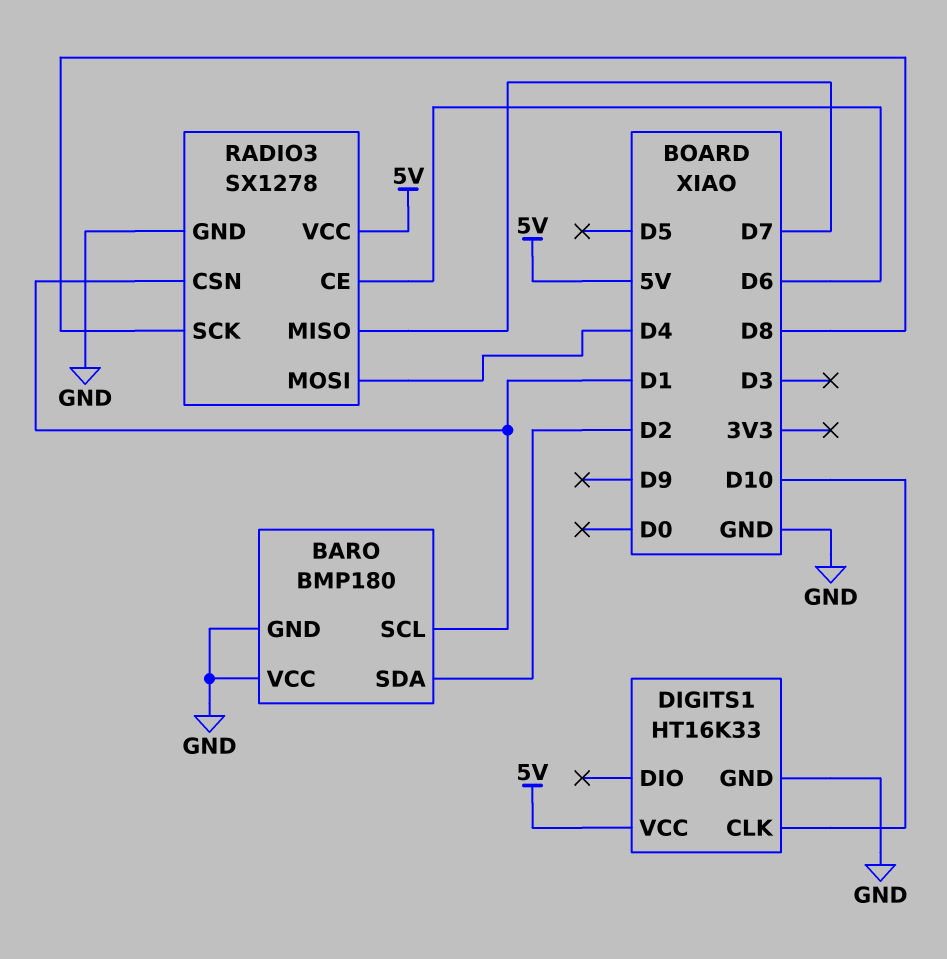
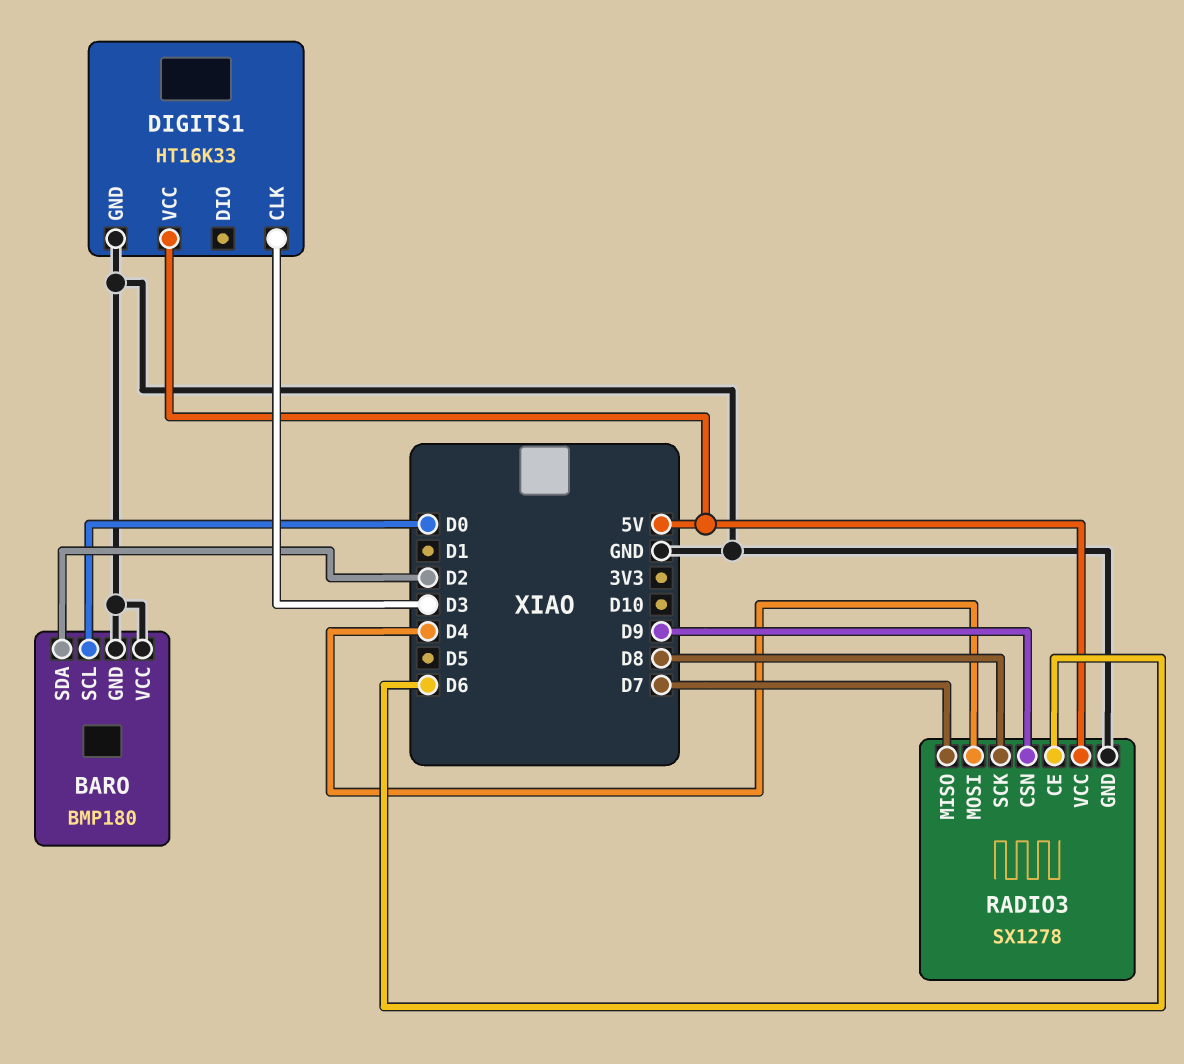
BARO pin SCL: D1 -> D0
DIGITS1 pin CLK: D10 -> D3
RADIO3 pin CSN: D1 -> D9

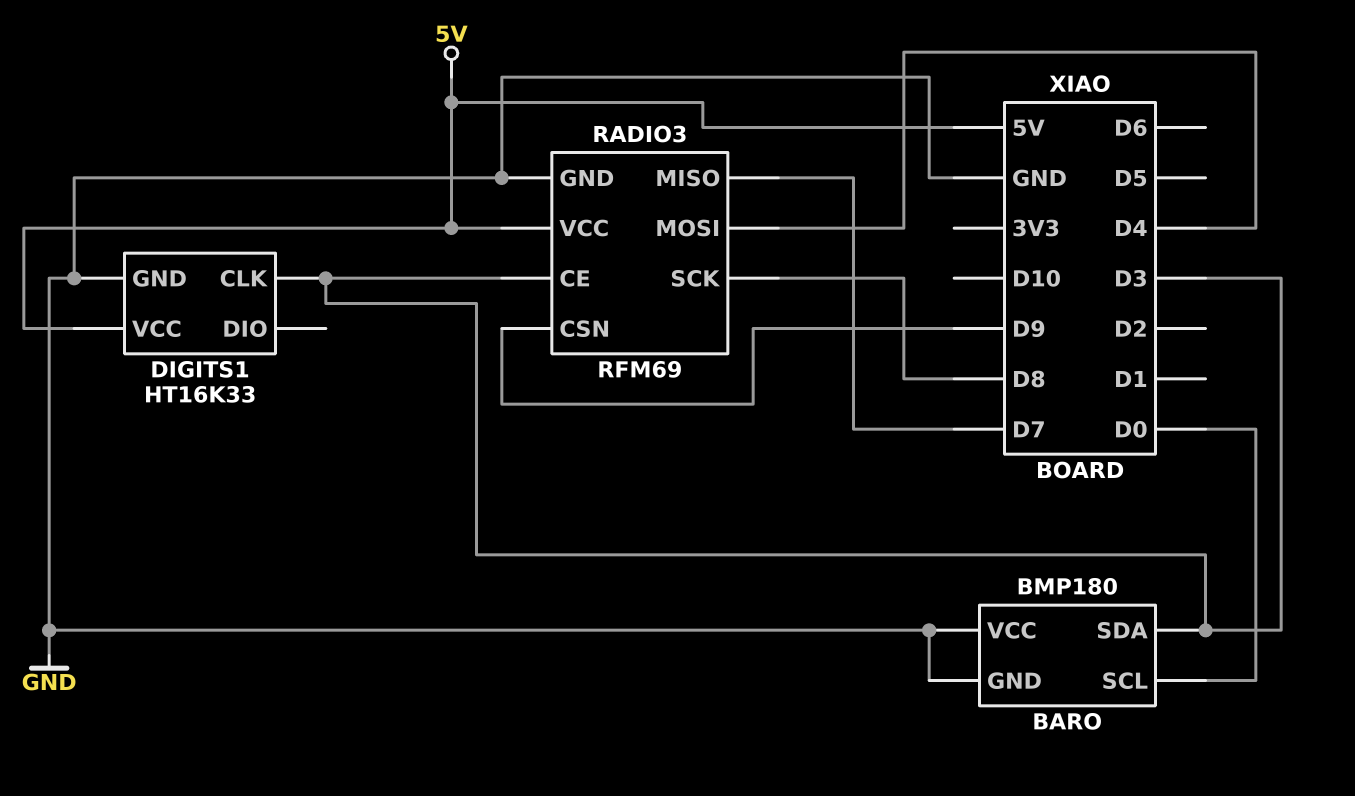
BARO pin SDA: D2 -> D3
RADIO3: SX1278 -> RFM69
RADIO3 pin CE: D6 -> D3

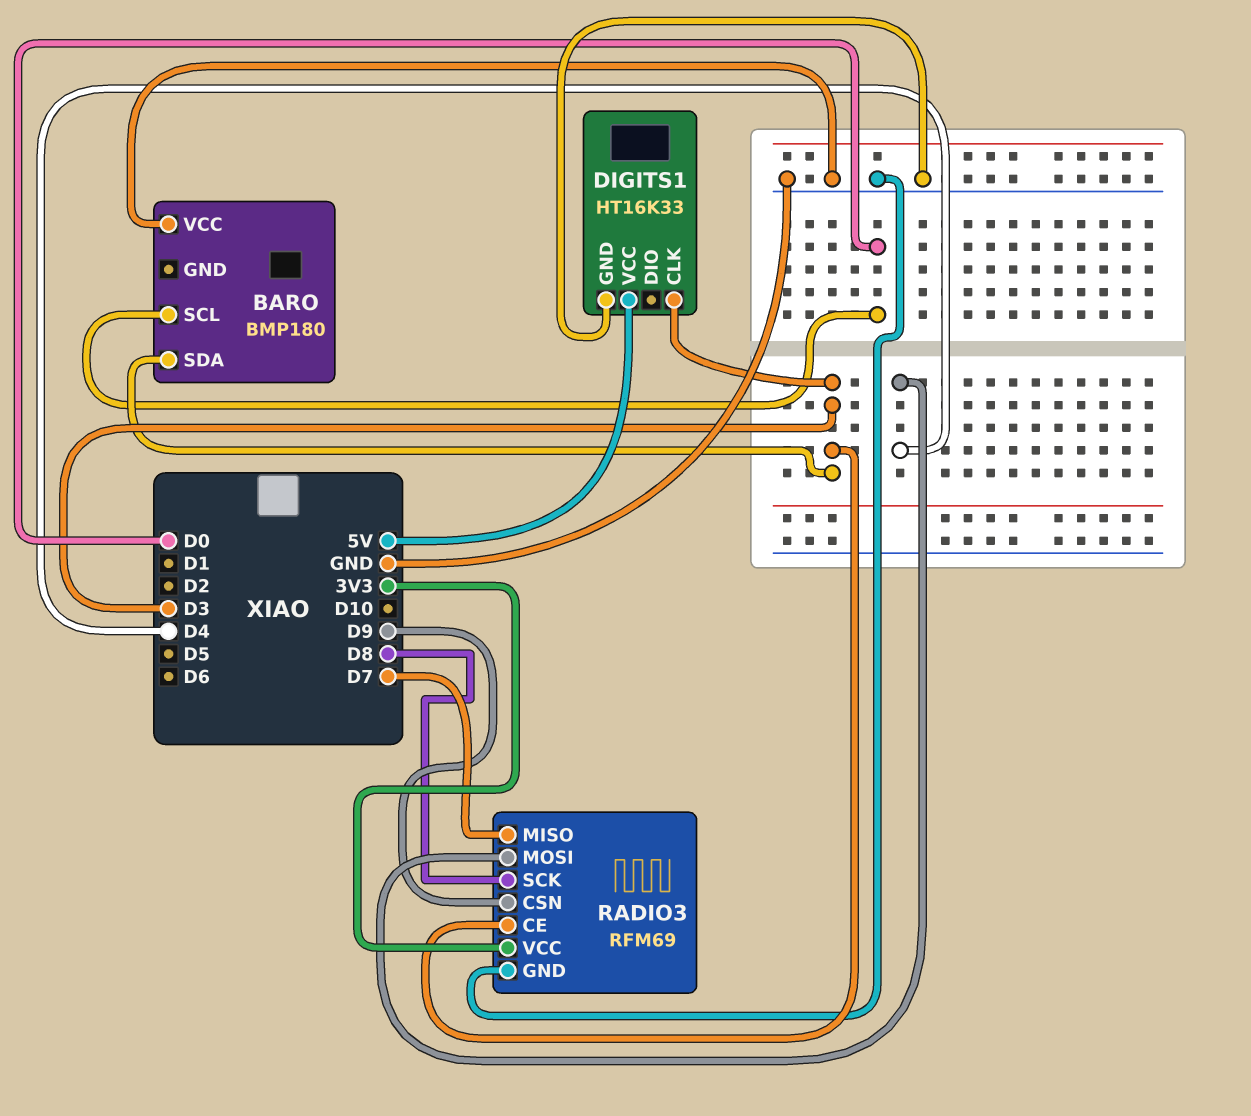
BARO pin GND: GND -> none
RADIO3 pin VCC: 5V -> 3V3

